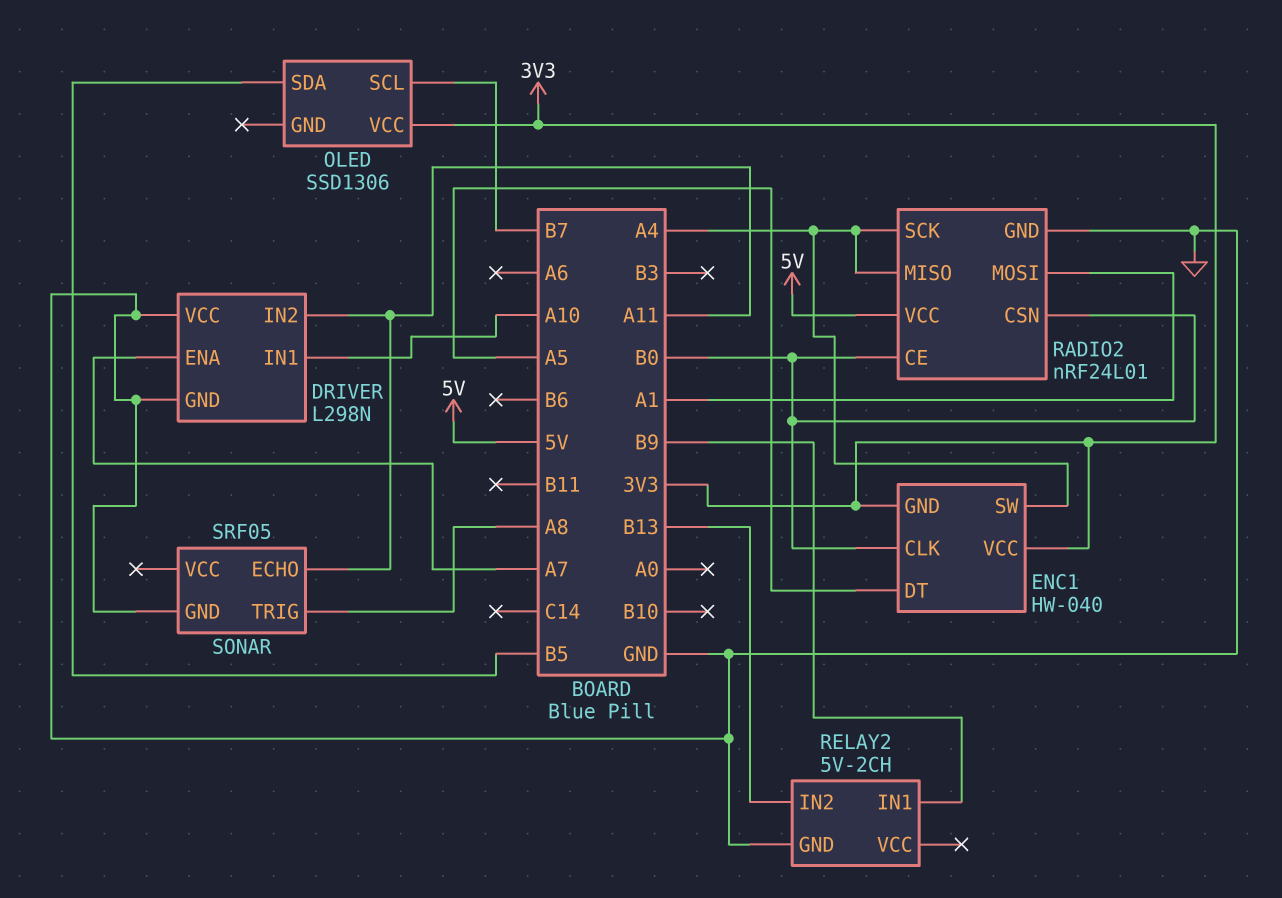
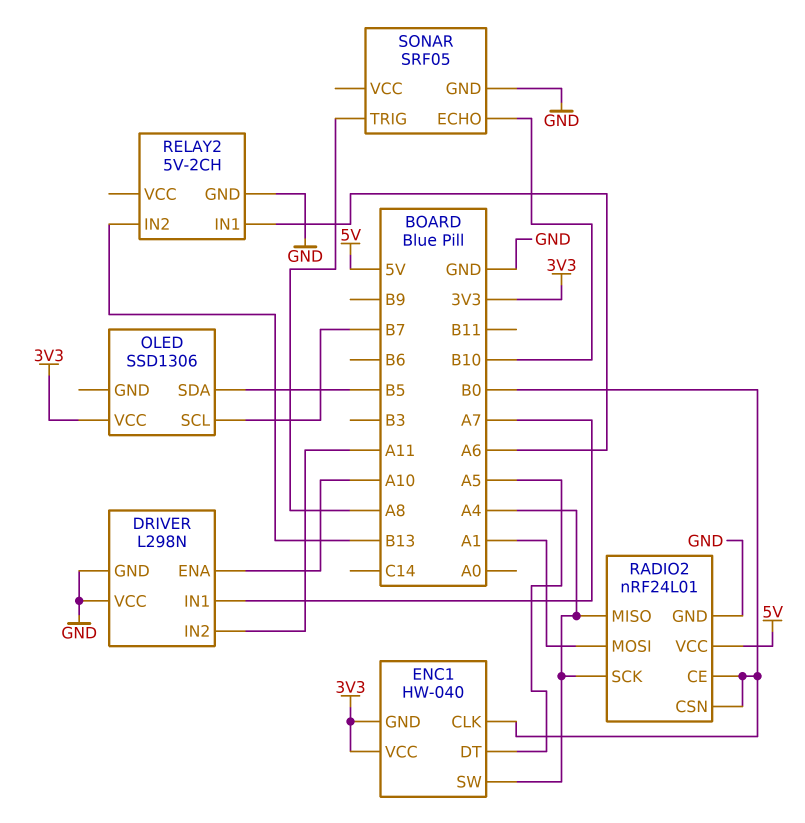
DRIVER pin ENA: A7 -> A10
DRIVER pin IN1: A10 -> A7
RELAY2 pin IN1: B9 -> A6
SONAR pin ECHO: A11 -> B10

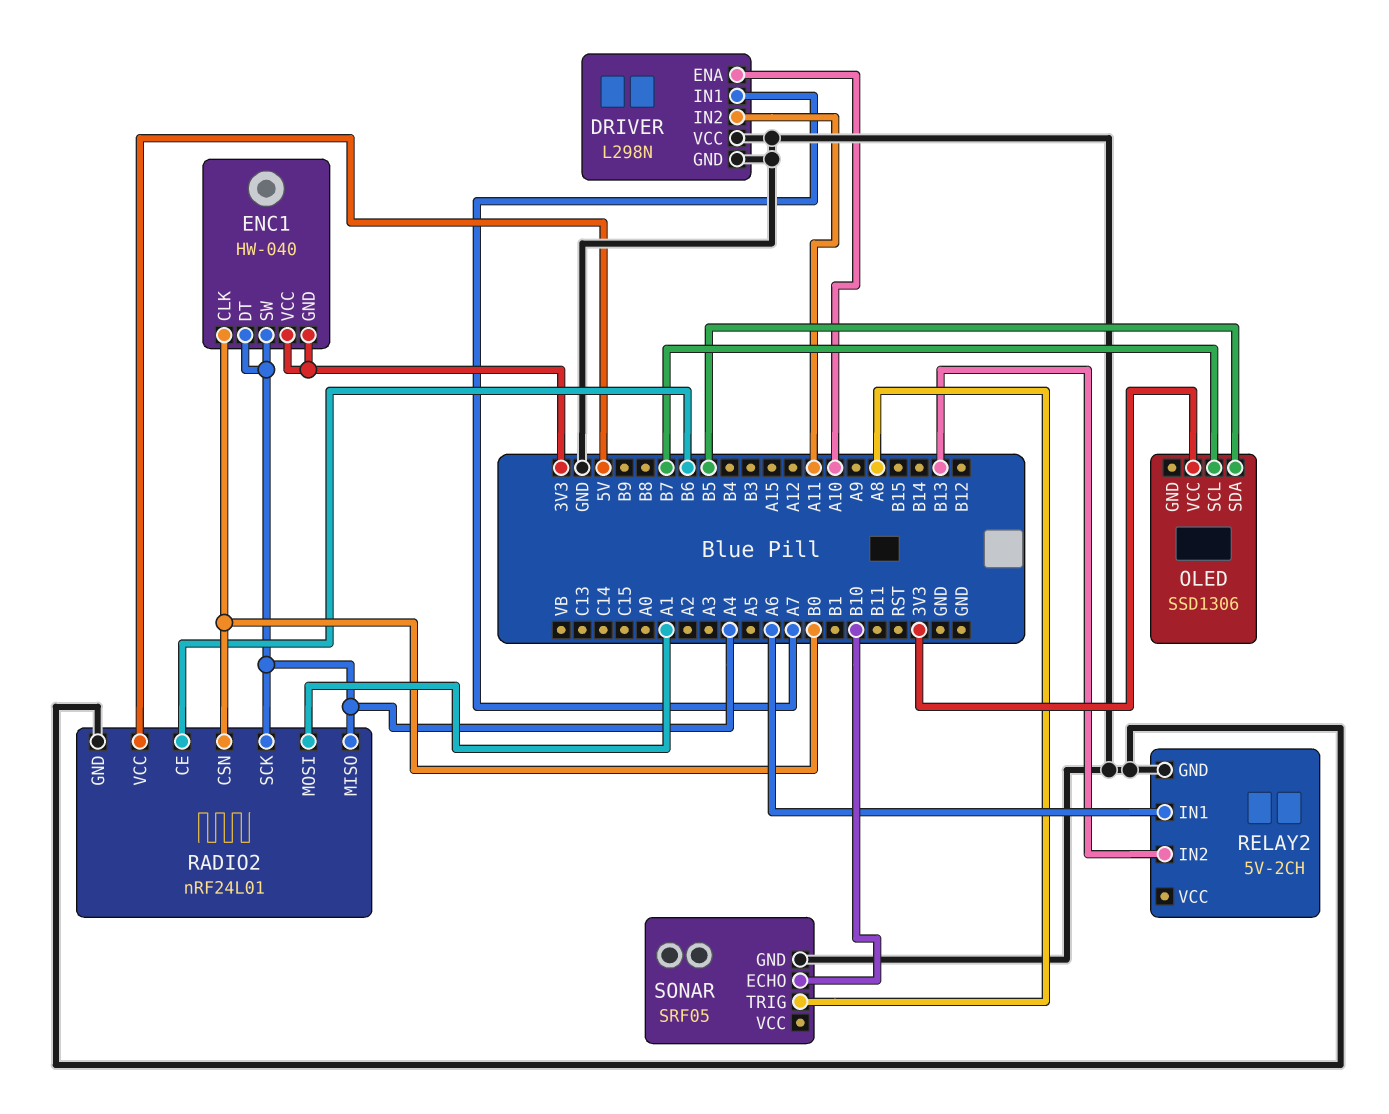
ENC1 pin DT: A5 -> A4
RADIO2 pin CE: B0 -> B6

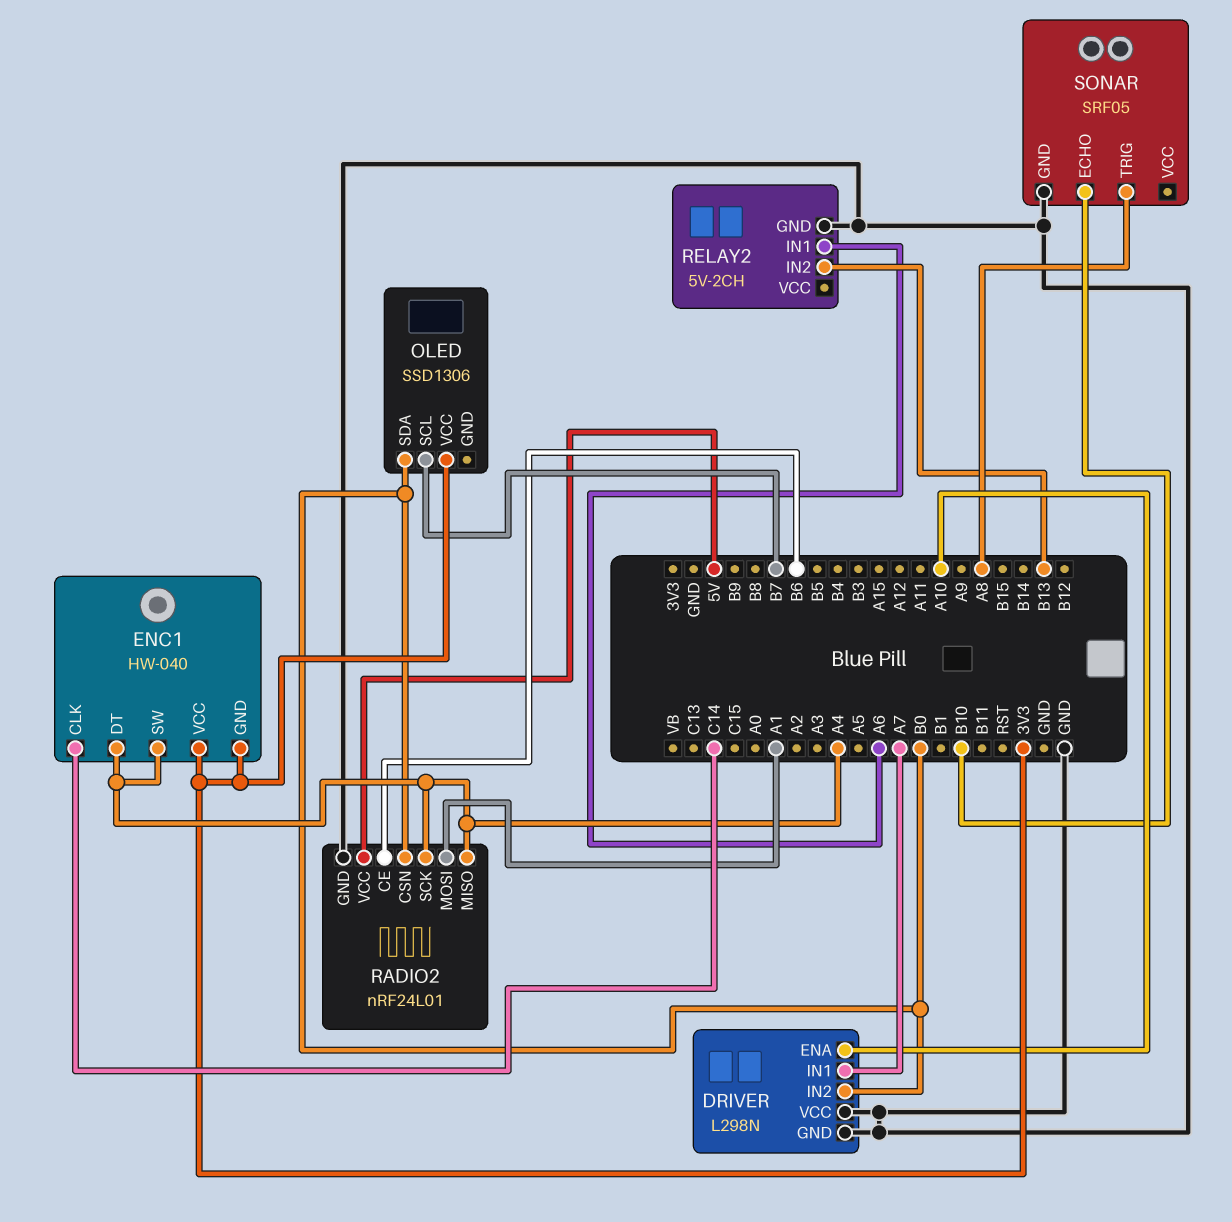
DRIVER pin IN2: A11 -> B0
ENC1 pin CLK: B0 -> C14
OLED pin SDA: B5 -> B0

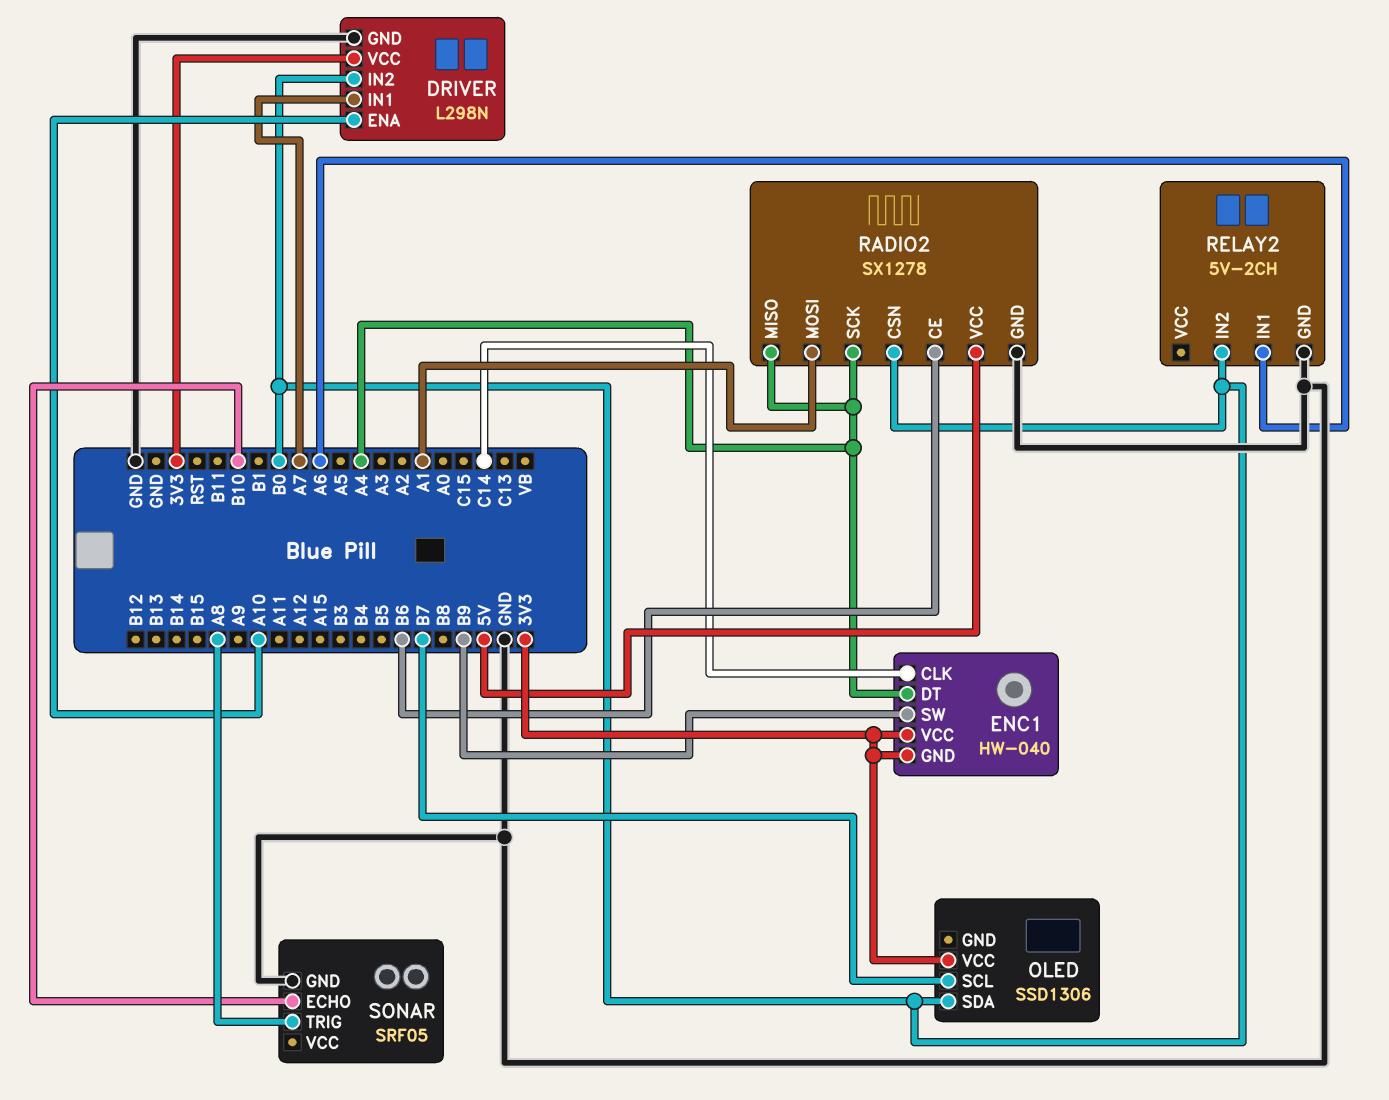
DRIVER pin VCC: GND -> 3V3
ENC1 pin SW: A4 -> B9
RADIO2: nRF24L01 -> SX1278
RELAY2 pin IN2: B13 -> B0

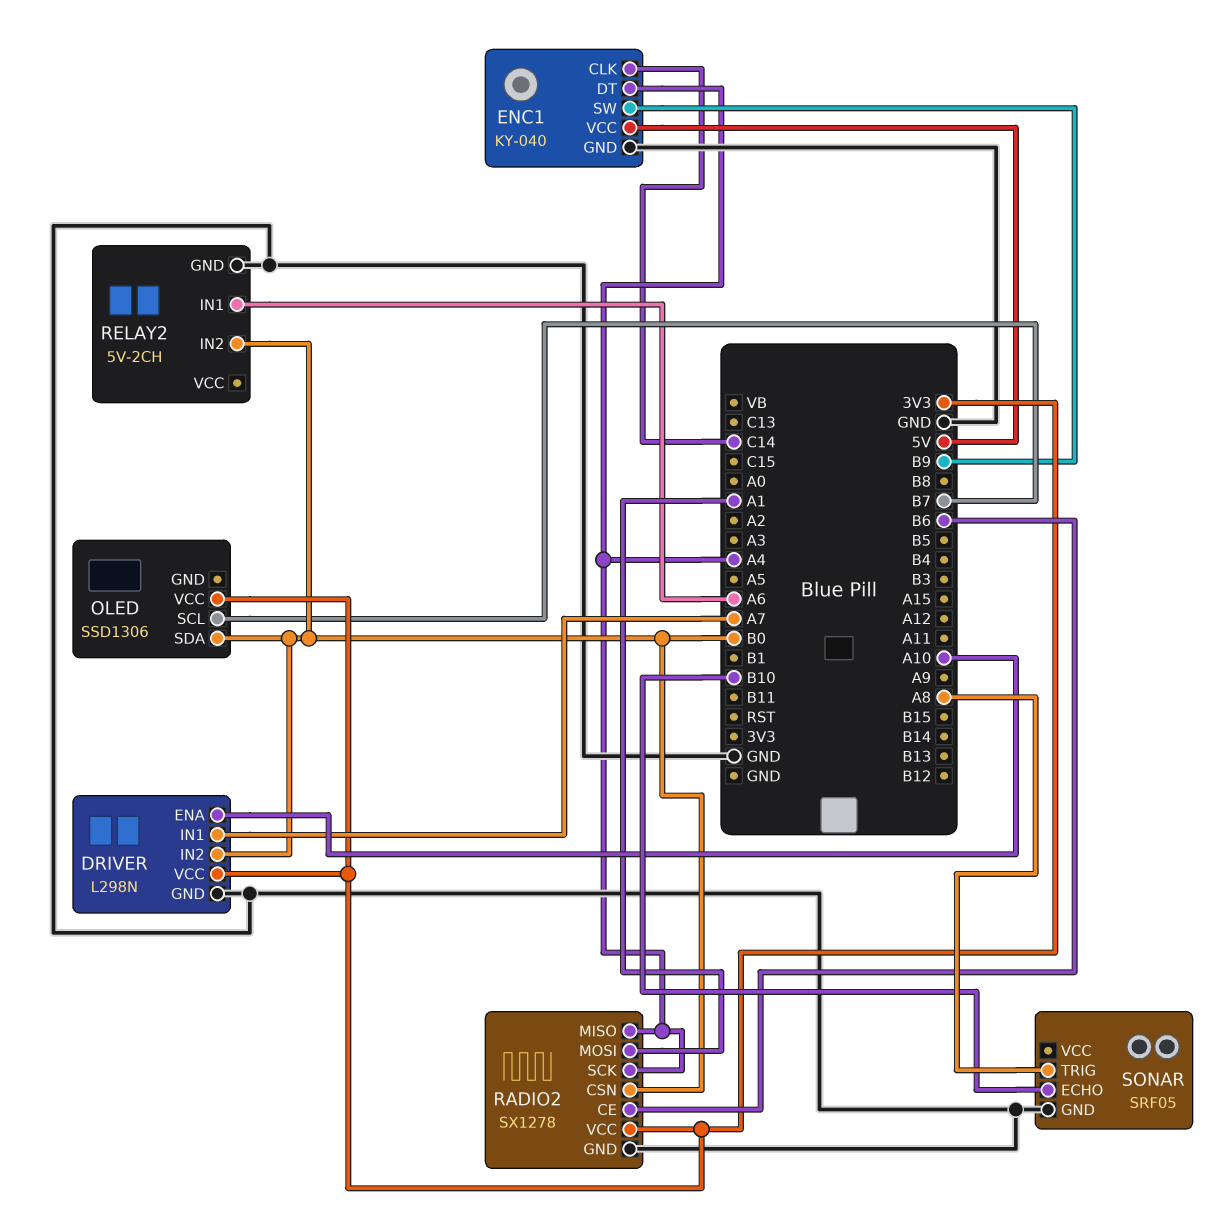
ENC1: HW-040 -> KY-040
ENC1 pin GND: 3V3 -> GND
ENC1 pin VCC: 3V3 -> 5V
RADIO2 pin VCC: 5V -> 3V3

